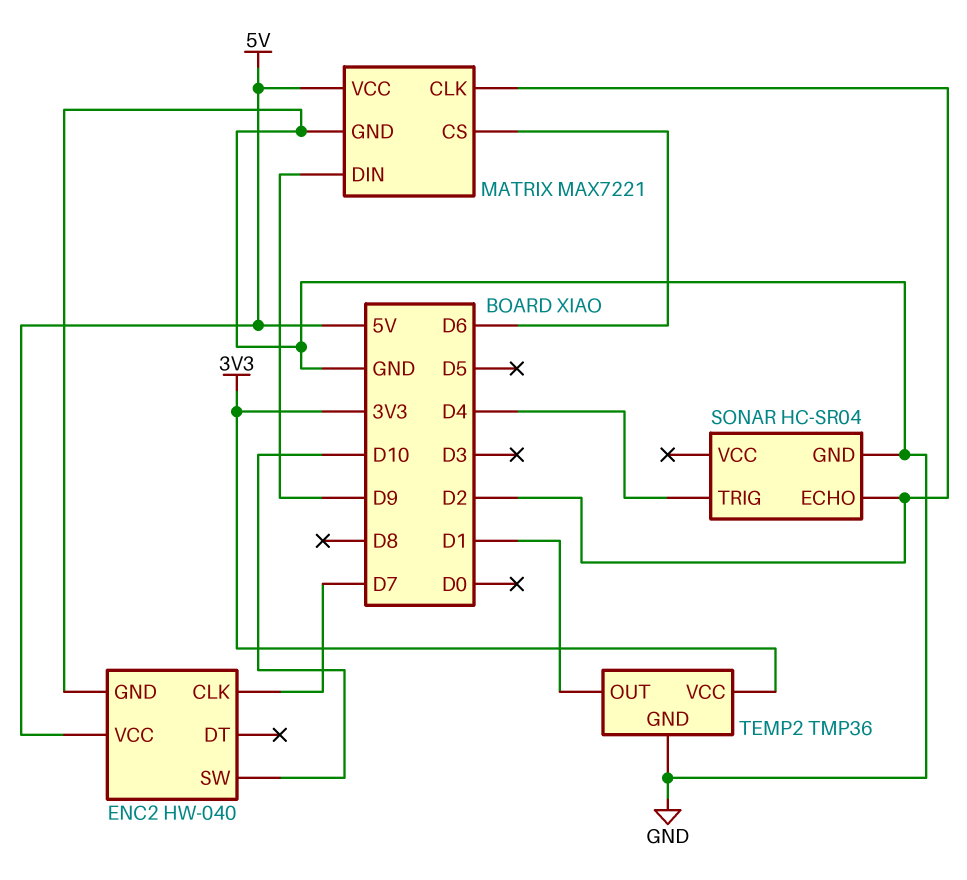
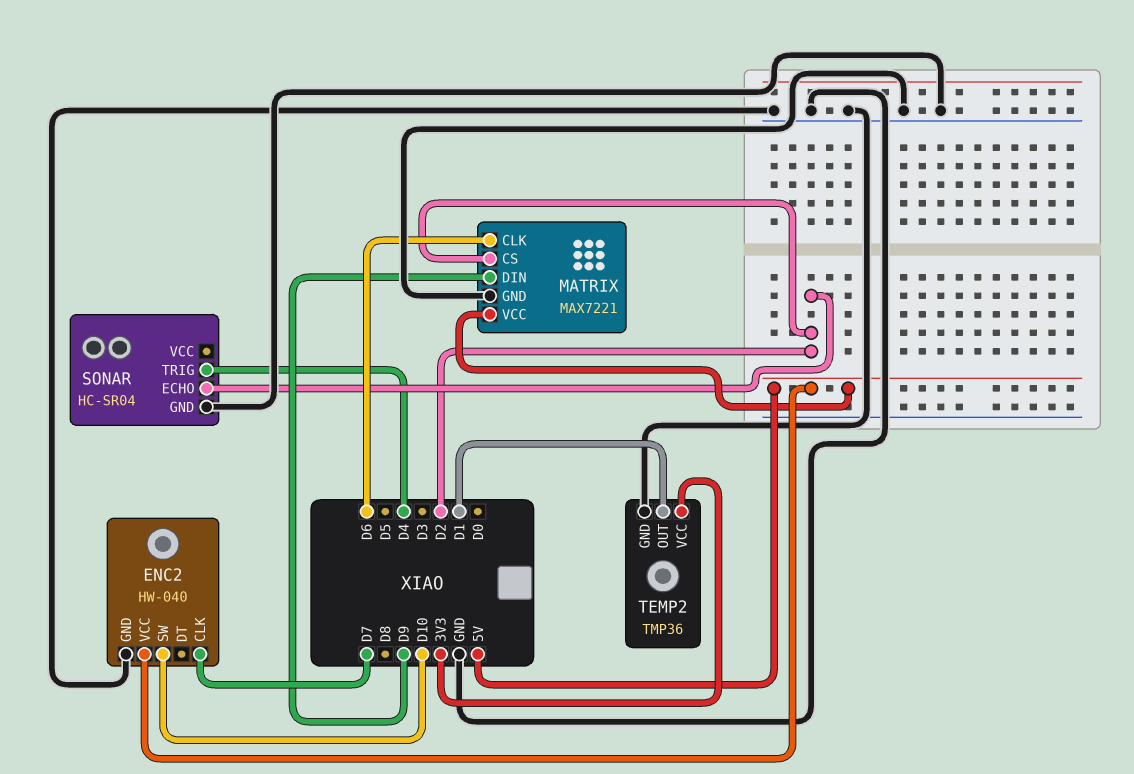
MATRIX pin CLK: D2 -> D6
MATRIX pin CS: D6 -> D2

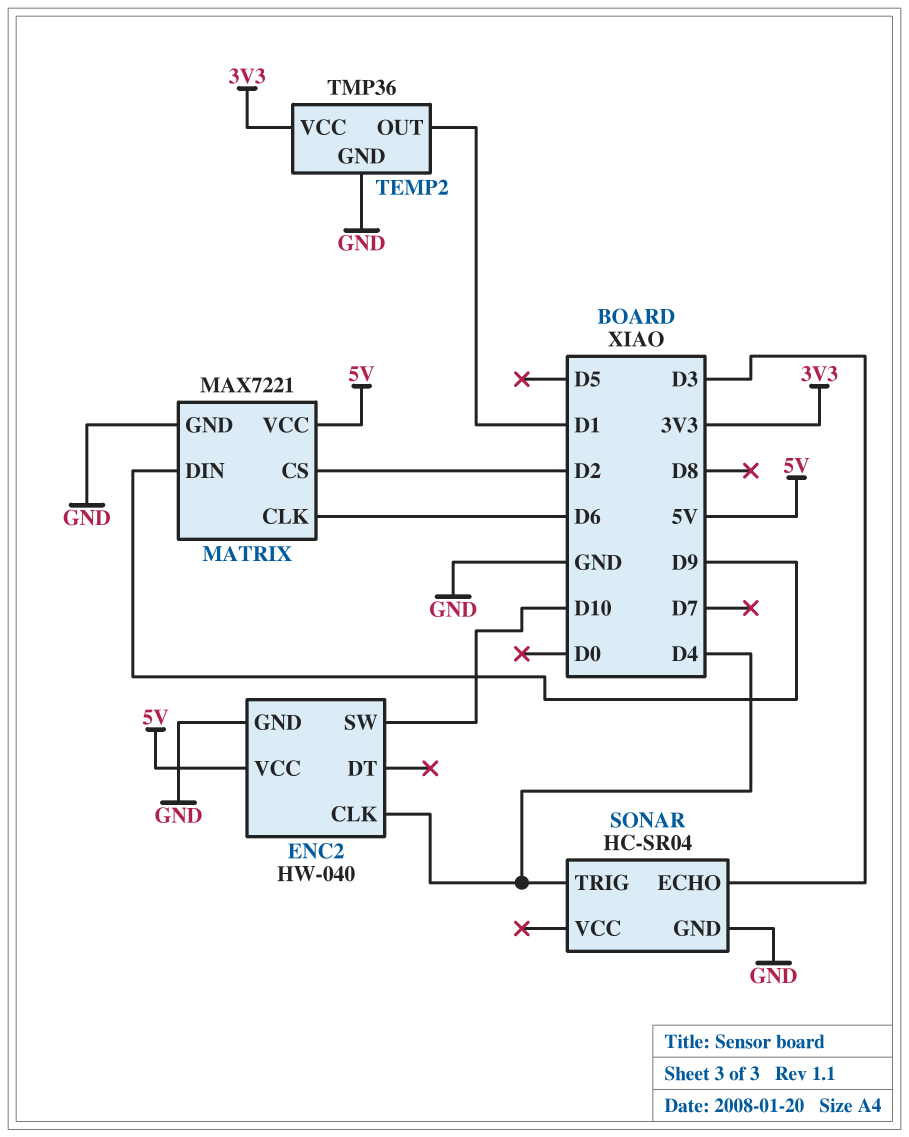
ENC2 pin CLK: D7 -> D4
SONAR pin ECHO: D2 -> D3

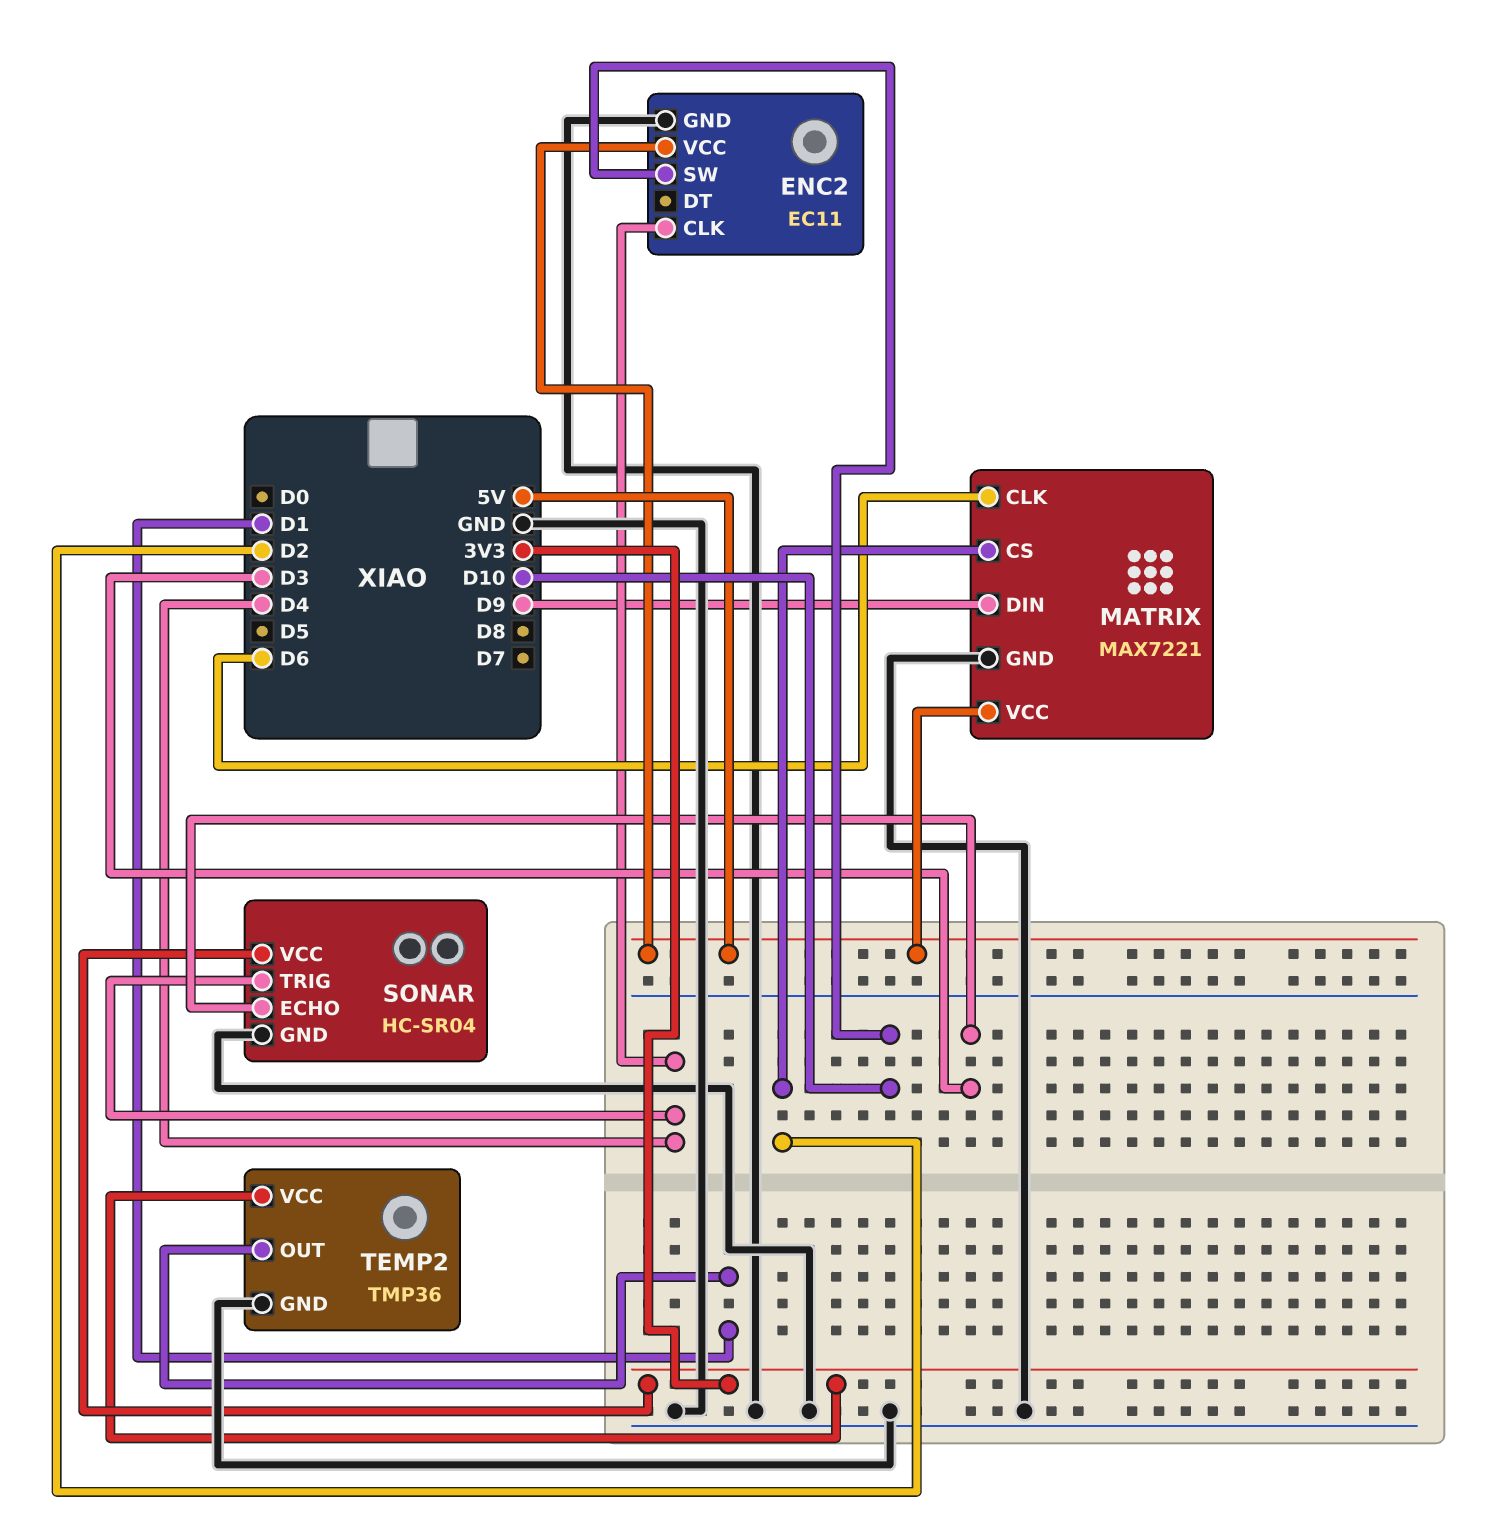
ENC2: HW-040 -> EC11
SONAR pin VCC: none -> 3V3

